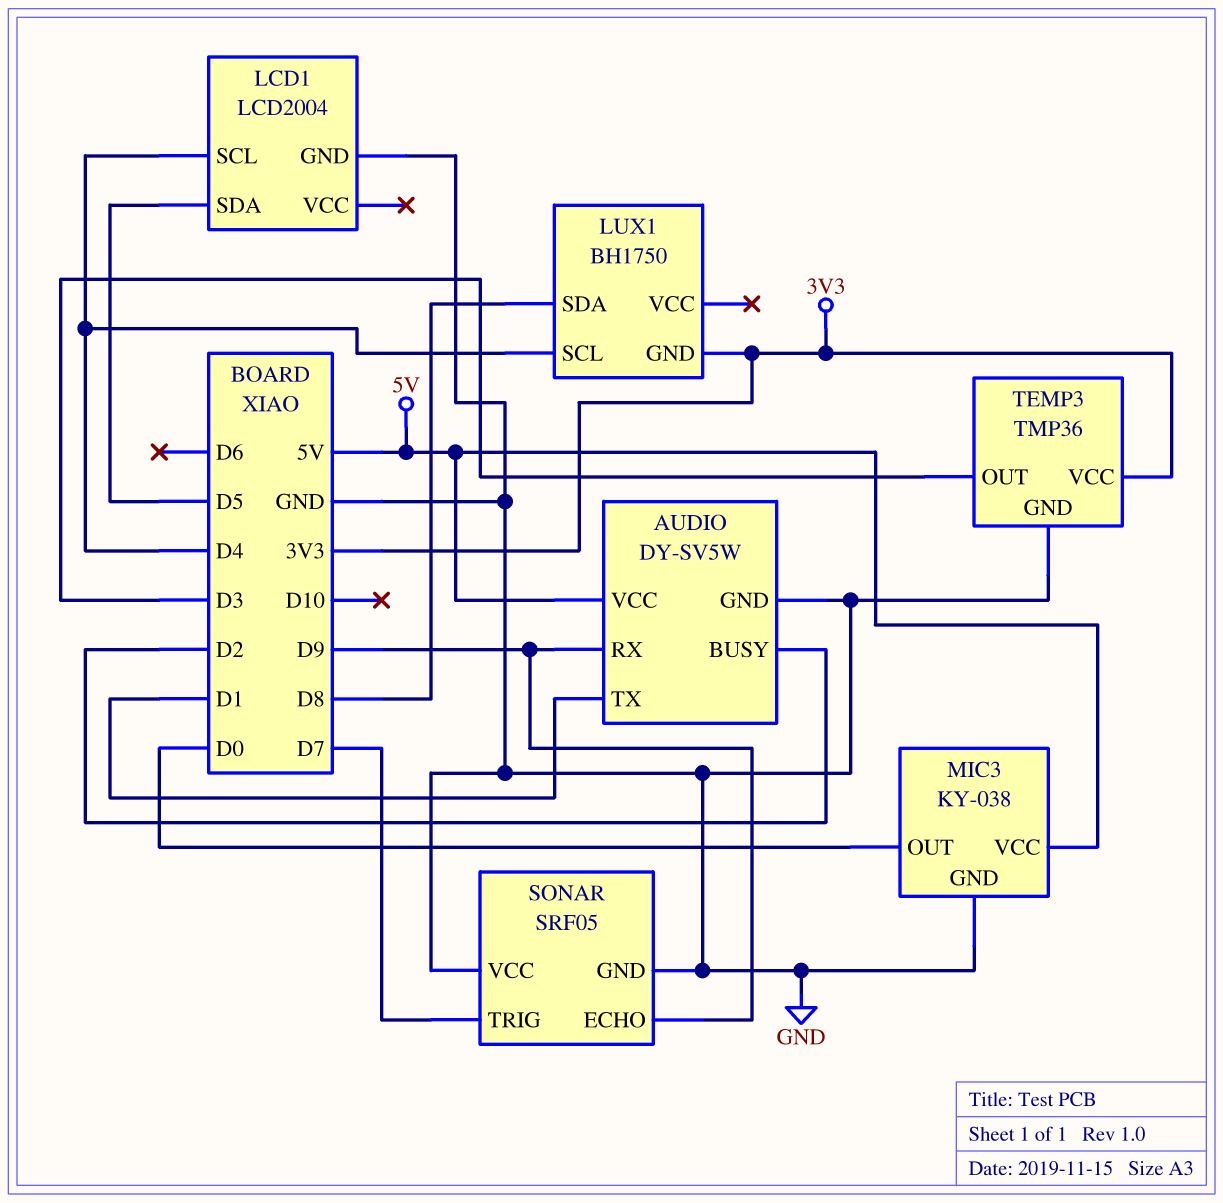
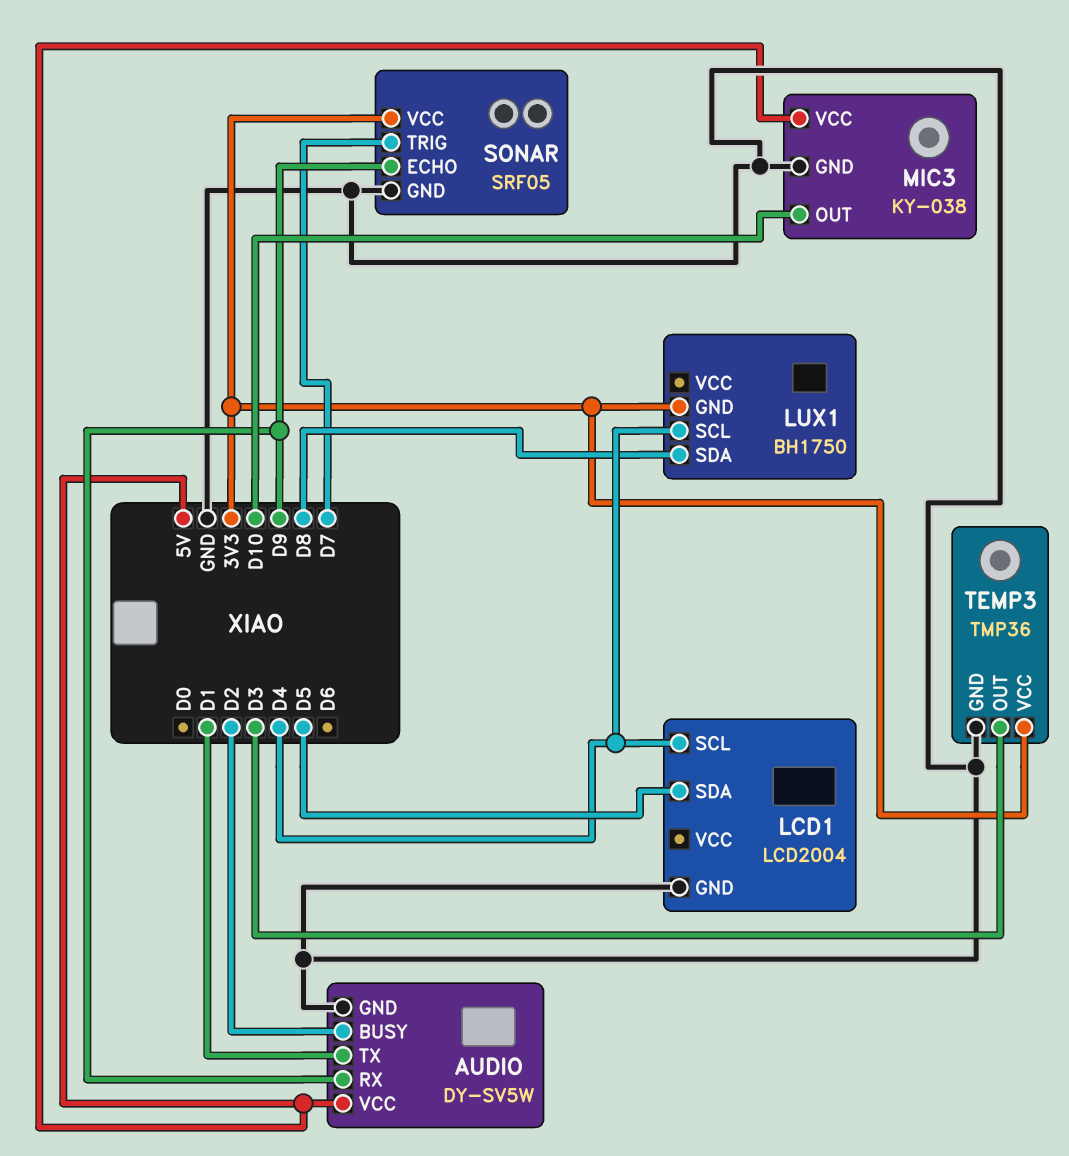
MIC3 pin OUT: D0 -> D10
SONAR pin VCC: GND -> 3V3

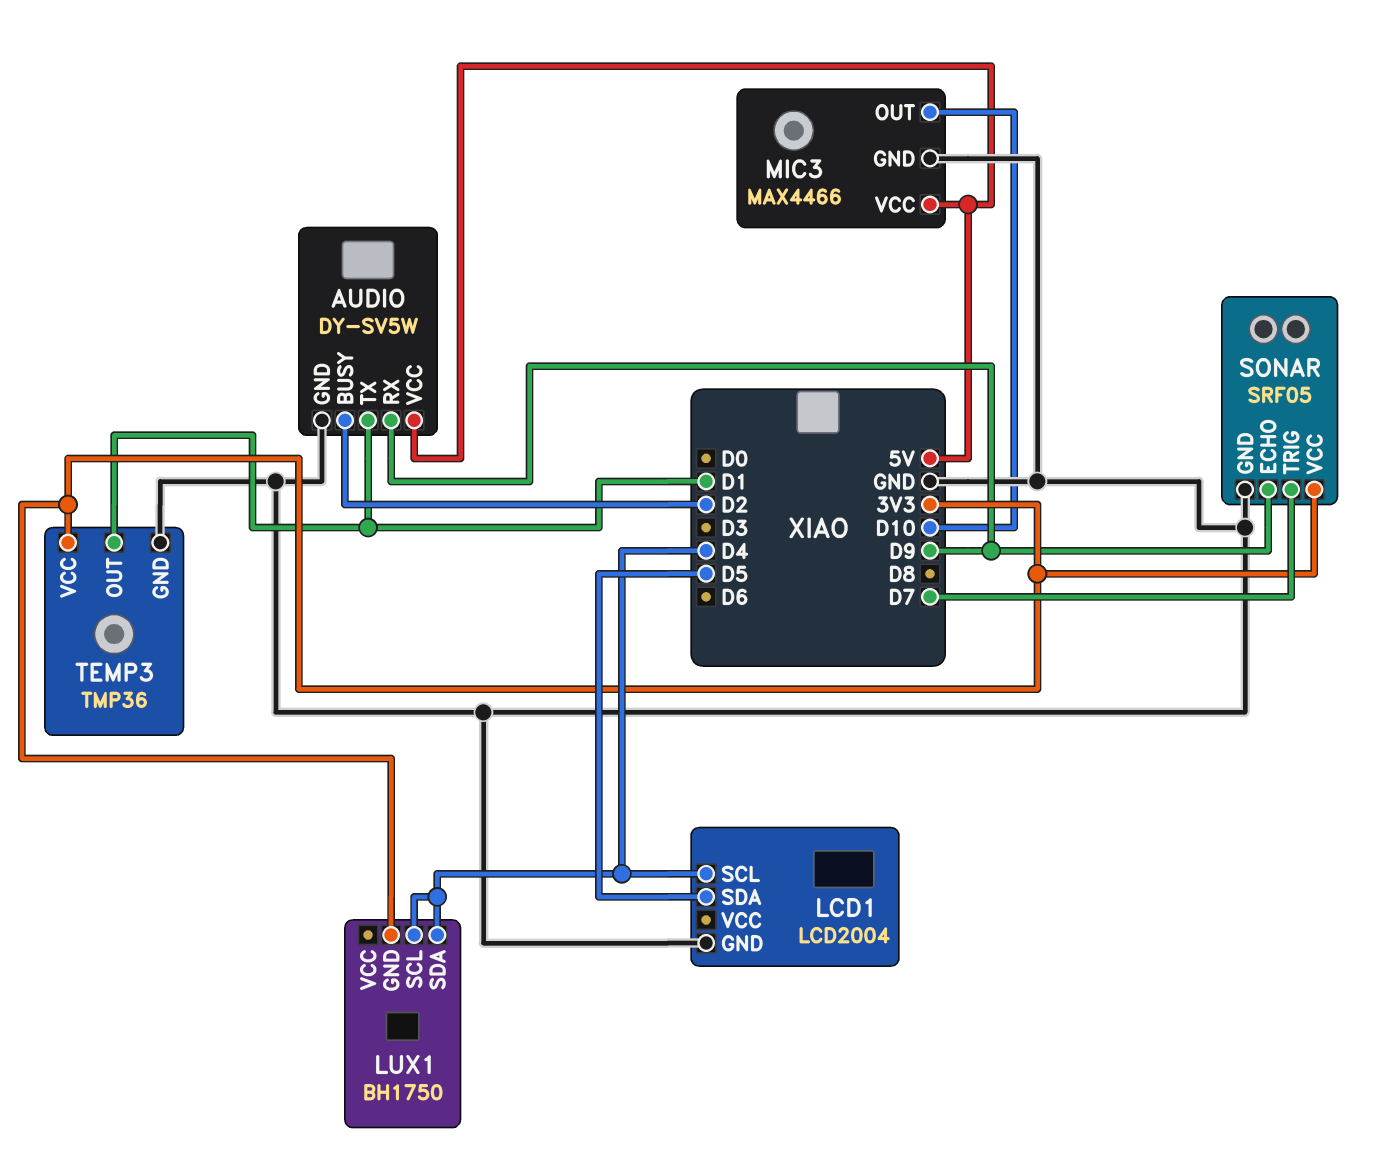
LUX1 pin SDA: D8 -> D4
MIC3: KY-038 -> MAX4466
TEMP3 pin OUT: D3 -> D1

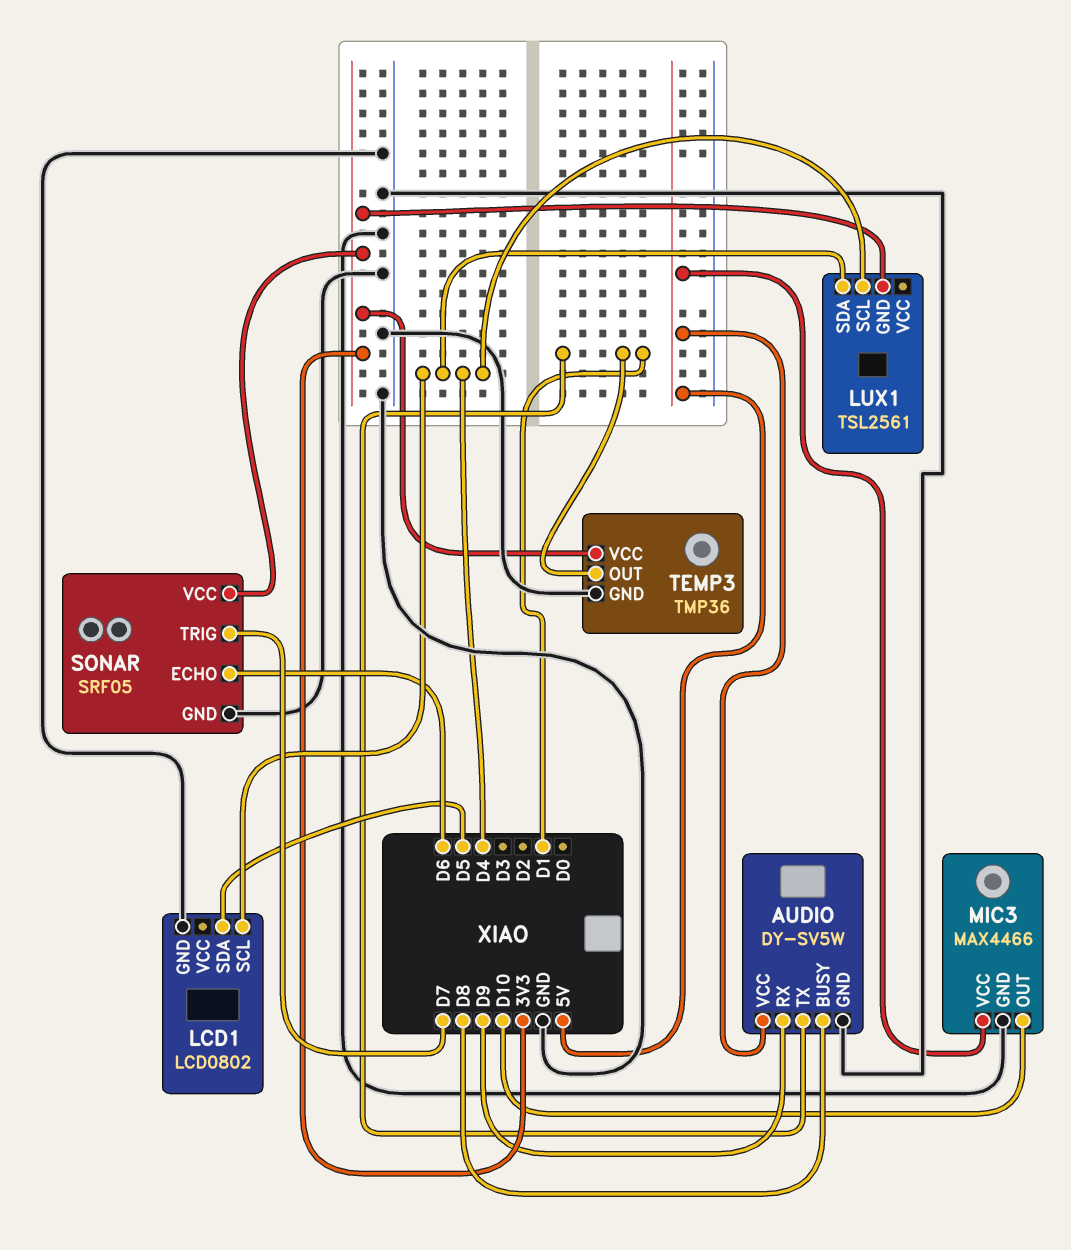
AUDIO pin BUSY: D2 -> D8
LCD1: LCD2004 -> LCD0802
LUX1: BH1750 -> TSL2561
SONAR pin ECHO: D9 -> D6

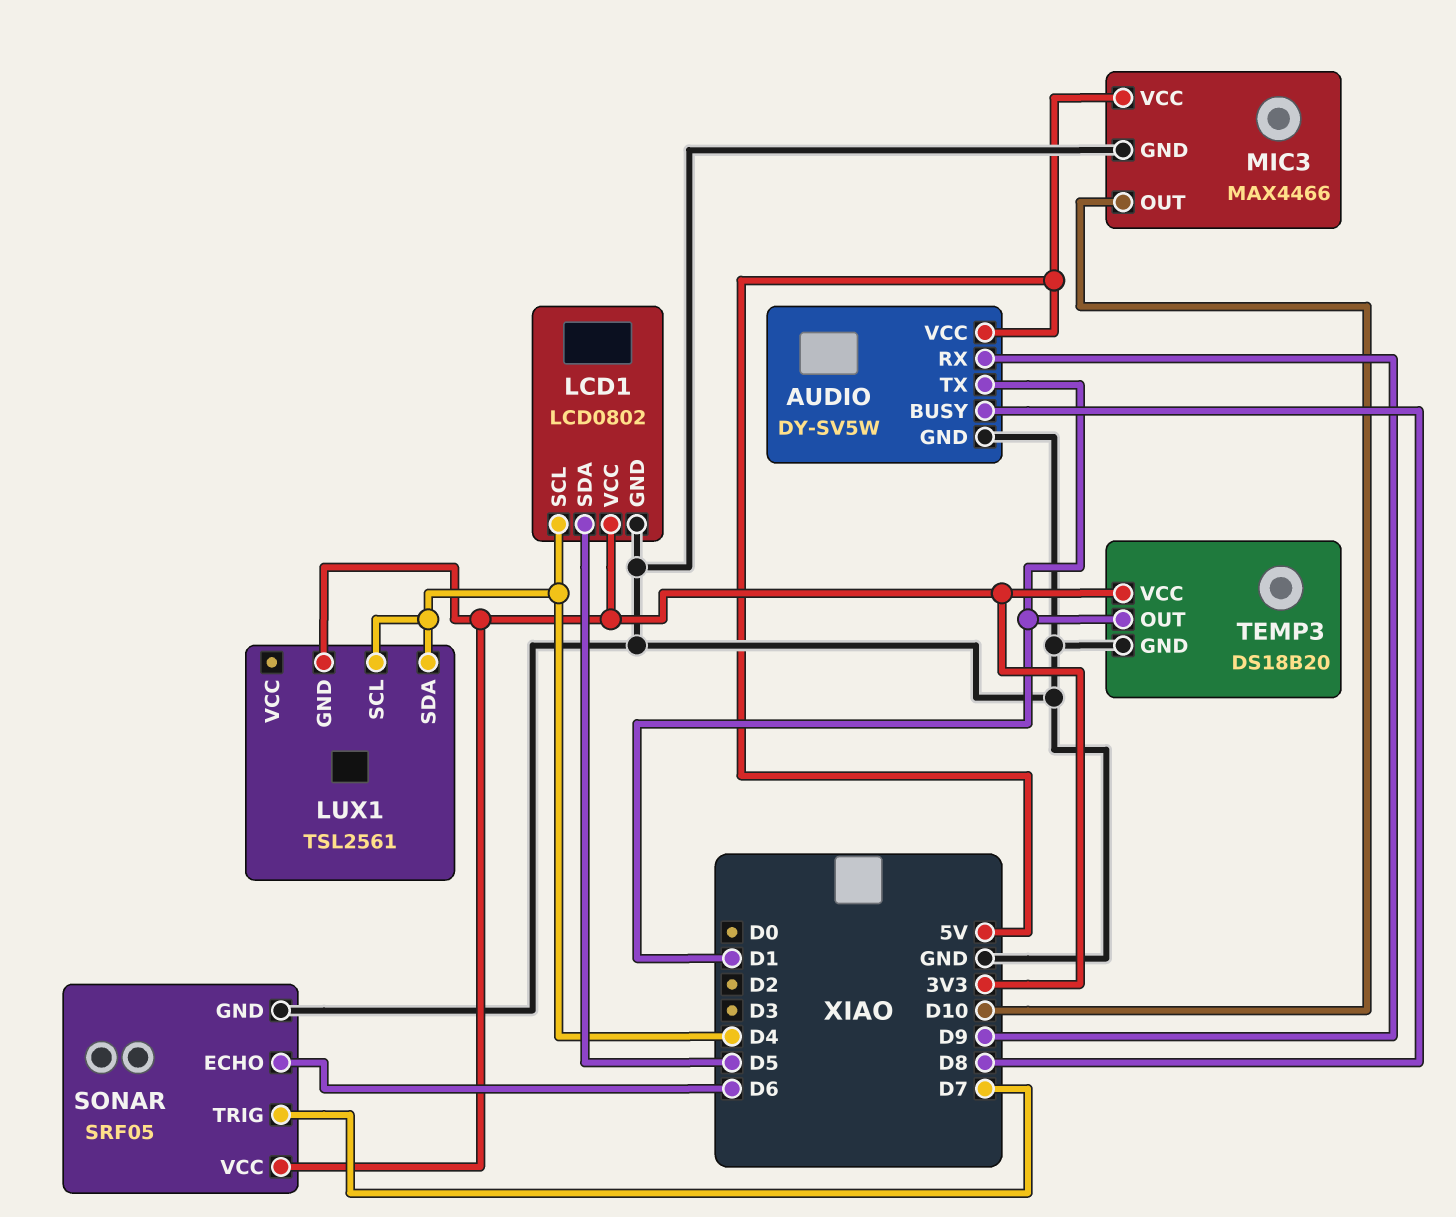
LCD1 pin VCC: none -> 3V3
TEMP3: TMP36 -> DS18B20

